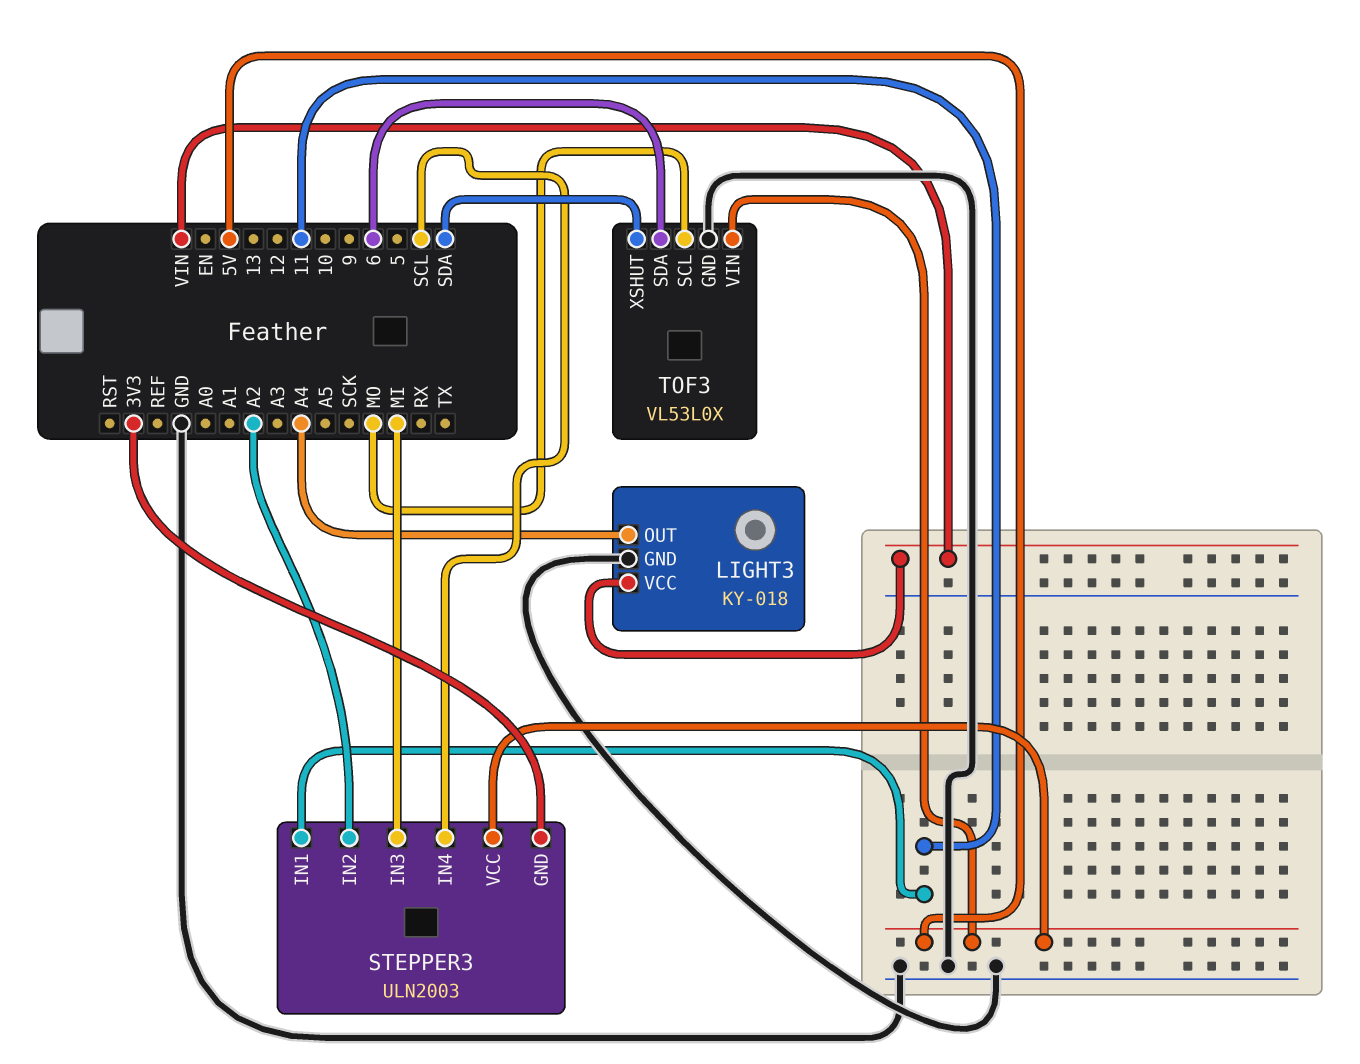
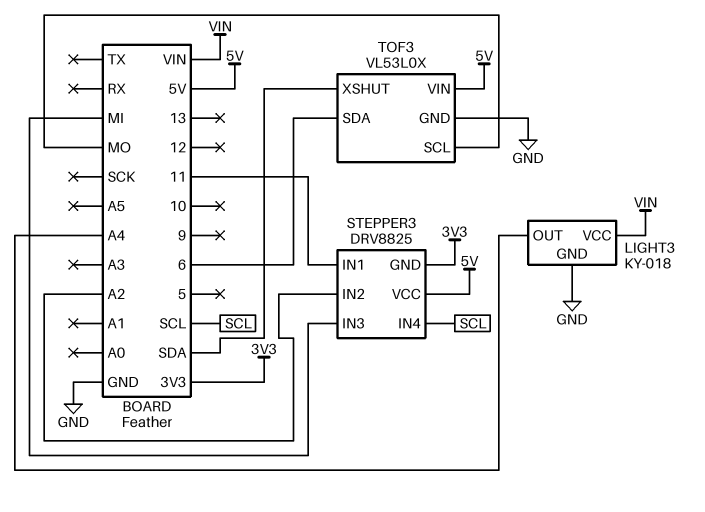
STEPPER3: ULN2003 -> DRV8825

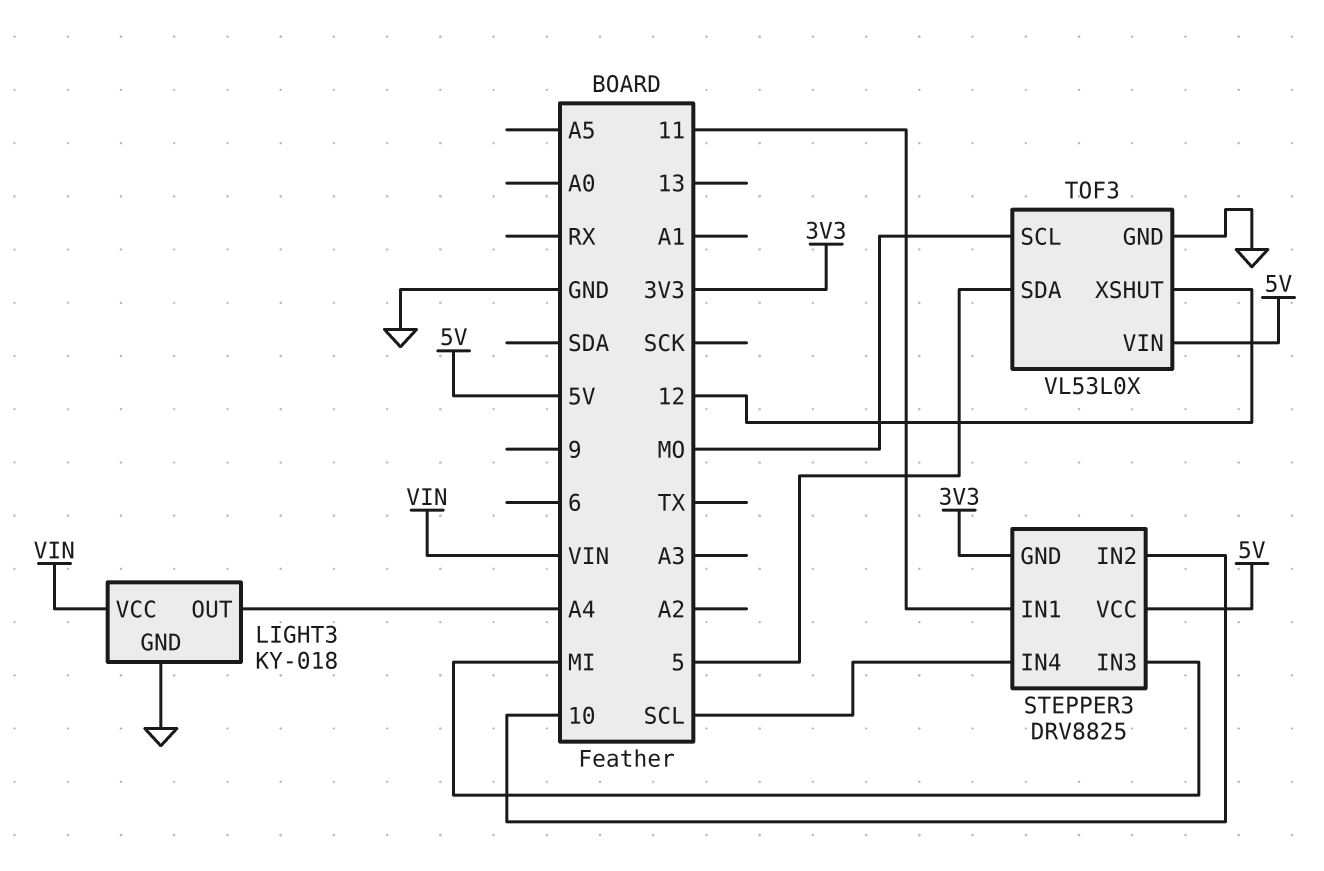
STEPPER3 pin IN2: A2 -> 10
TOF3 pin SDA: 6 -> 5
TOF3 pin XSHUT: SDA -> 12

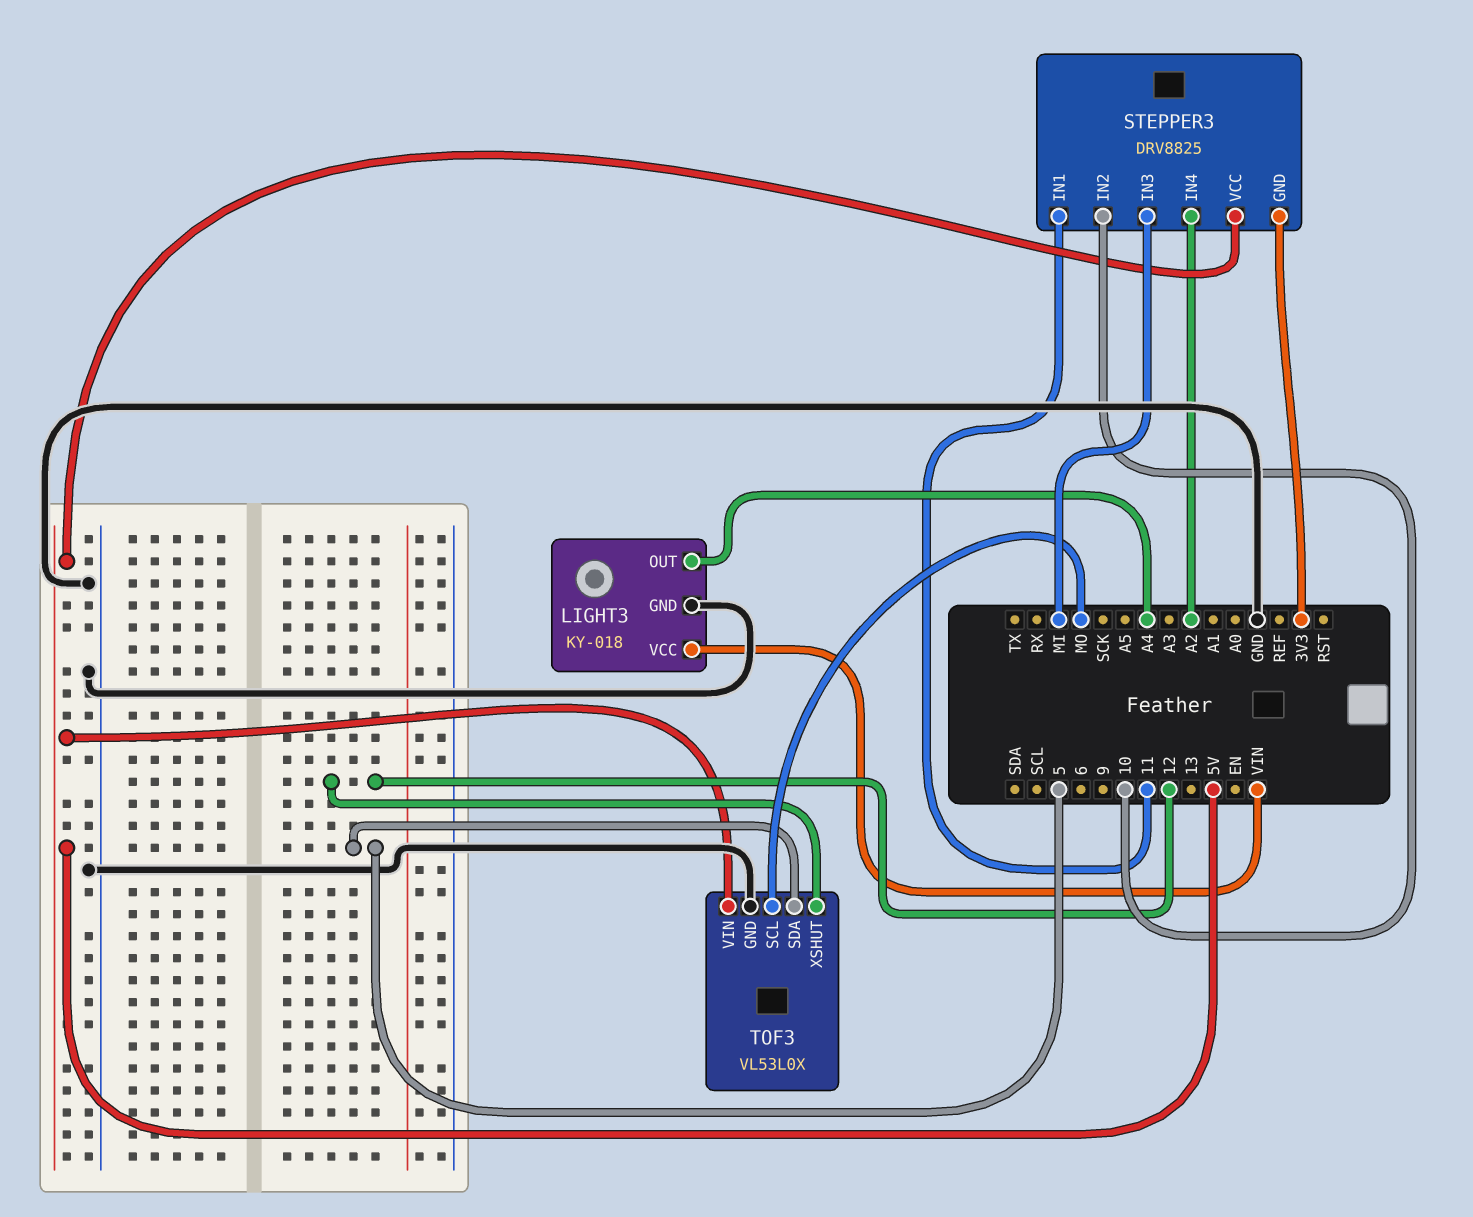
STEPPER3 pin IN4: SCL -> A2

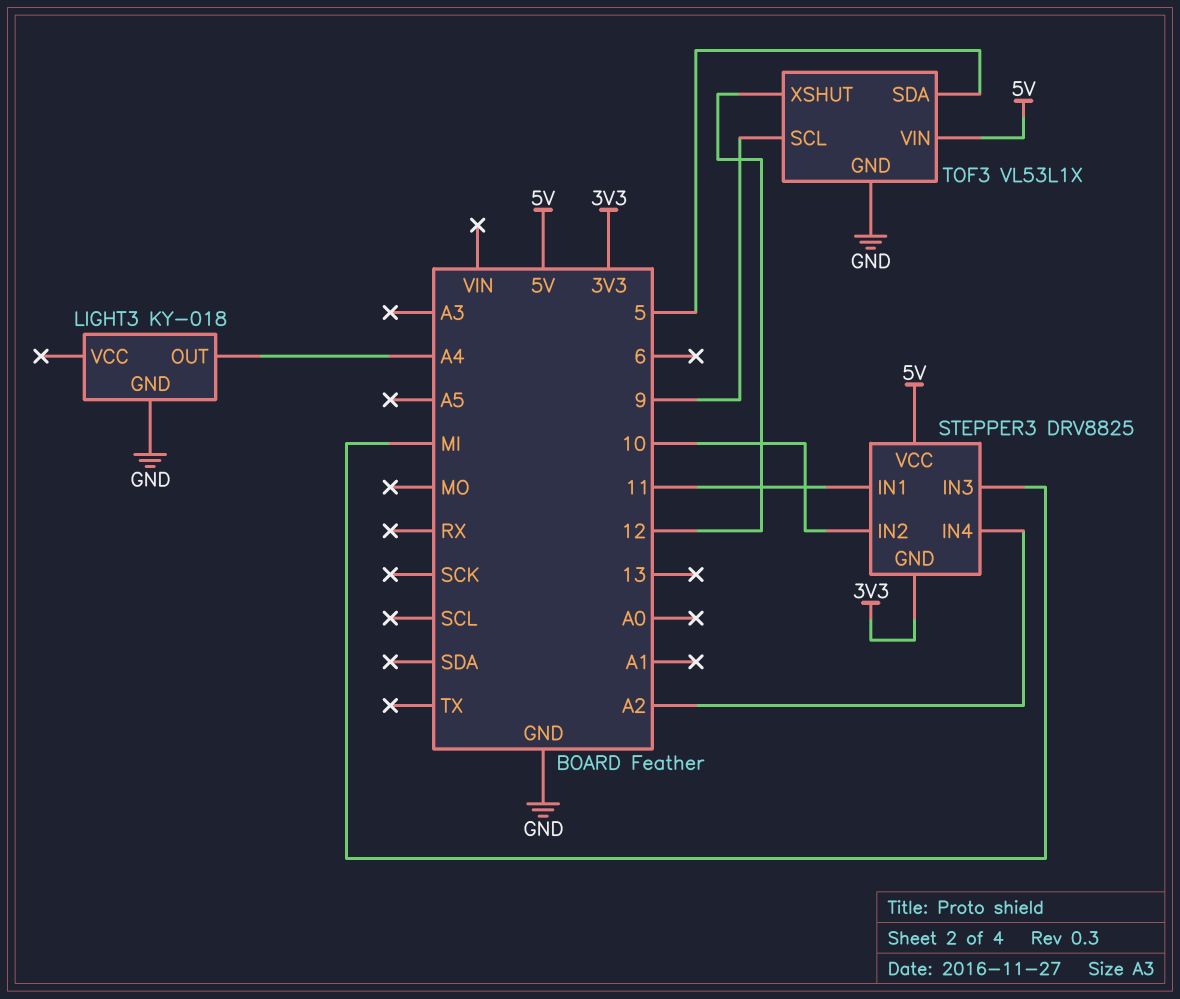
LIGHT3 pin VCC: VIN -> none
TOF3: VL53L0X -> VL53L1X
TOF3 pin SCL: MO -> 9

